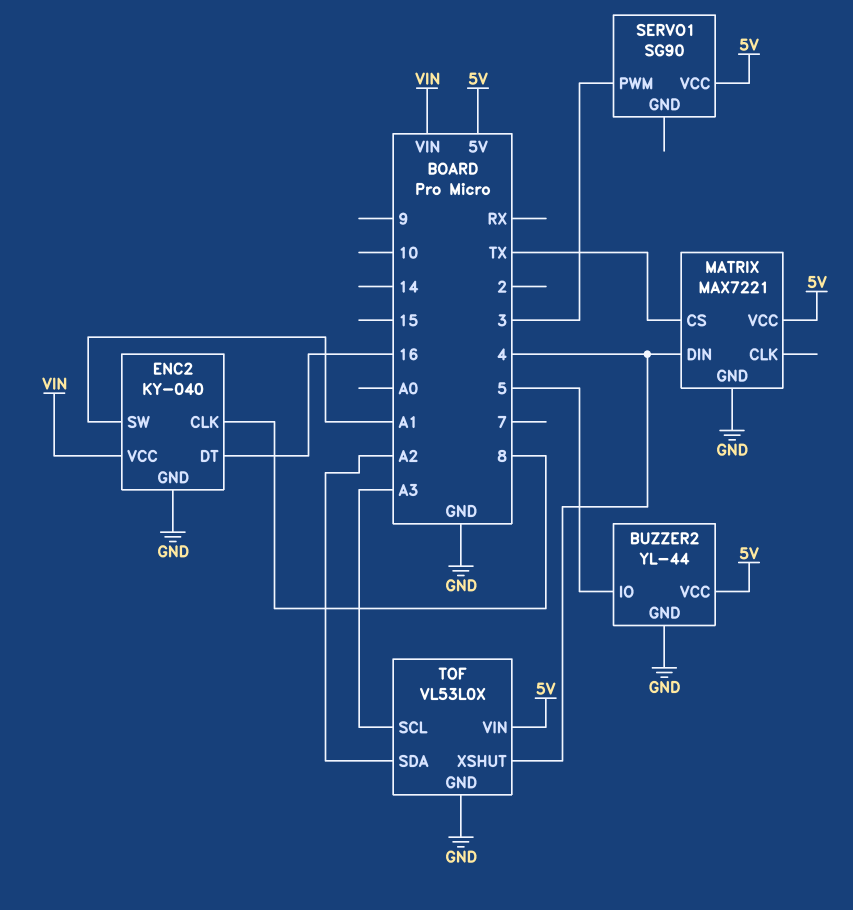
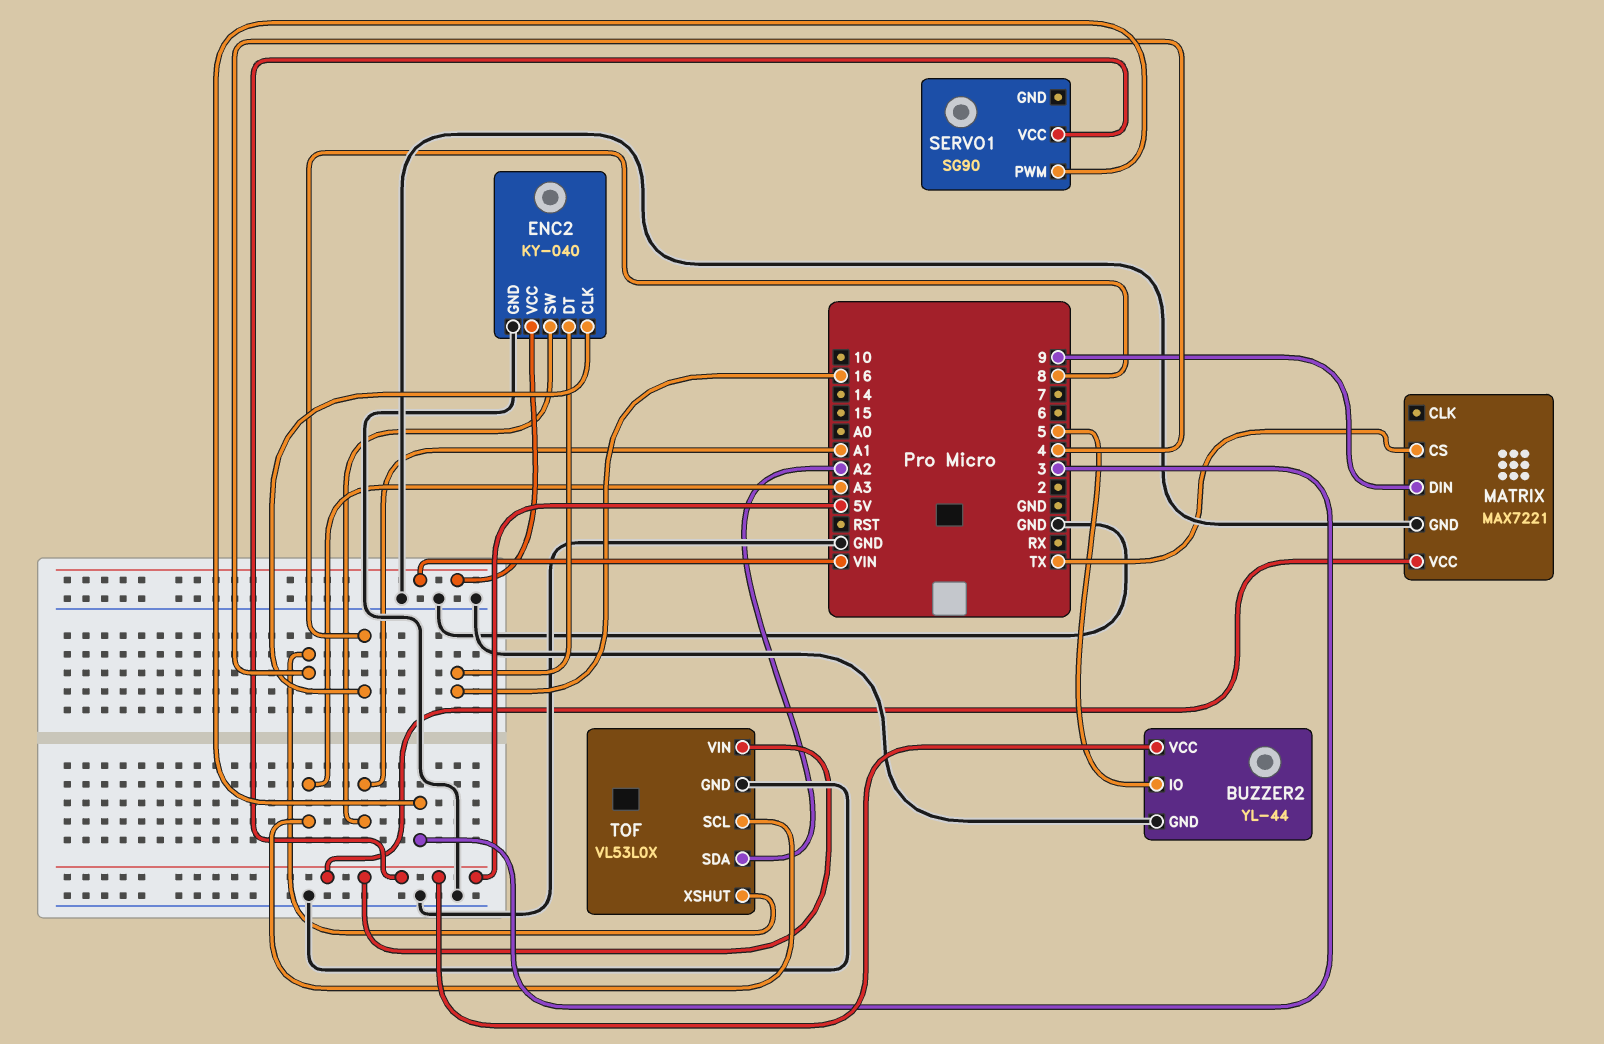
MATRIX pin DIN: 4 -> 9

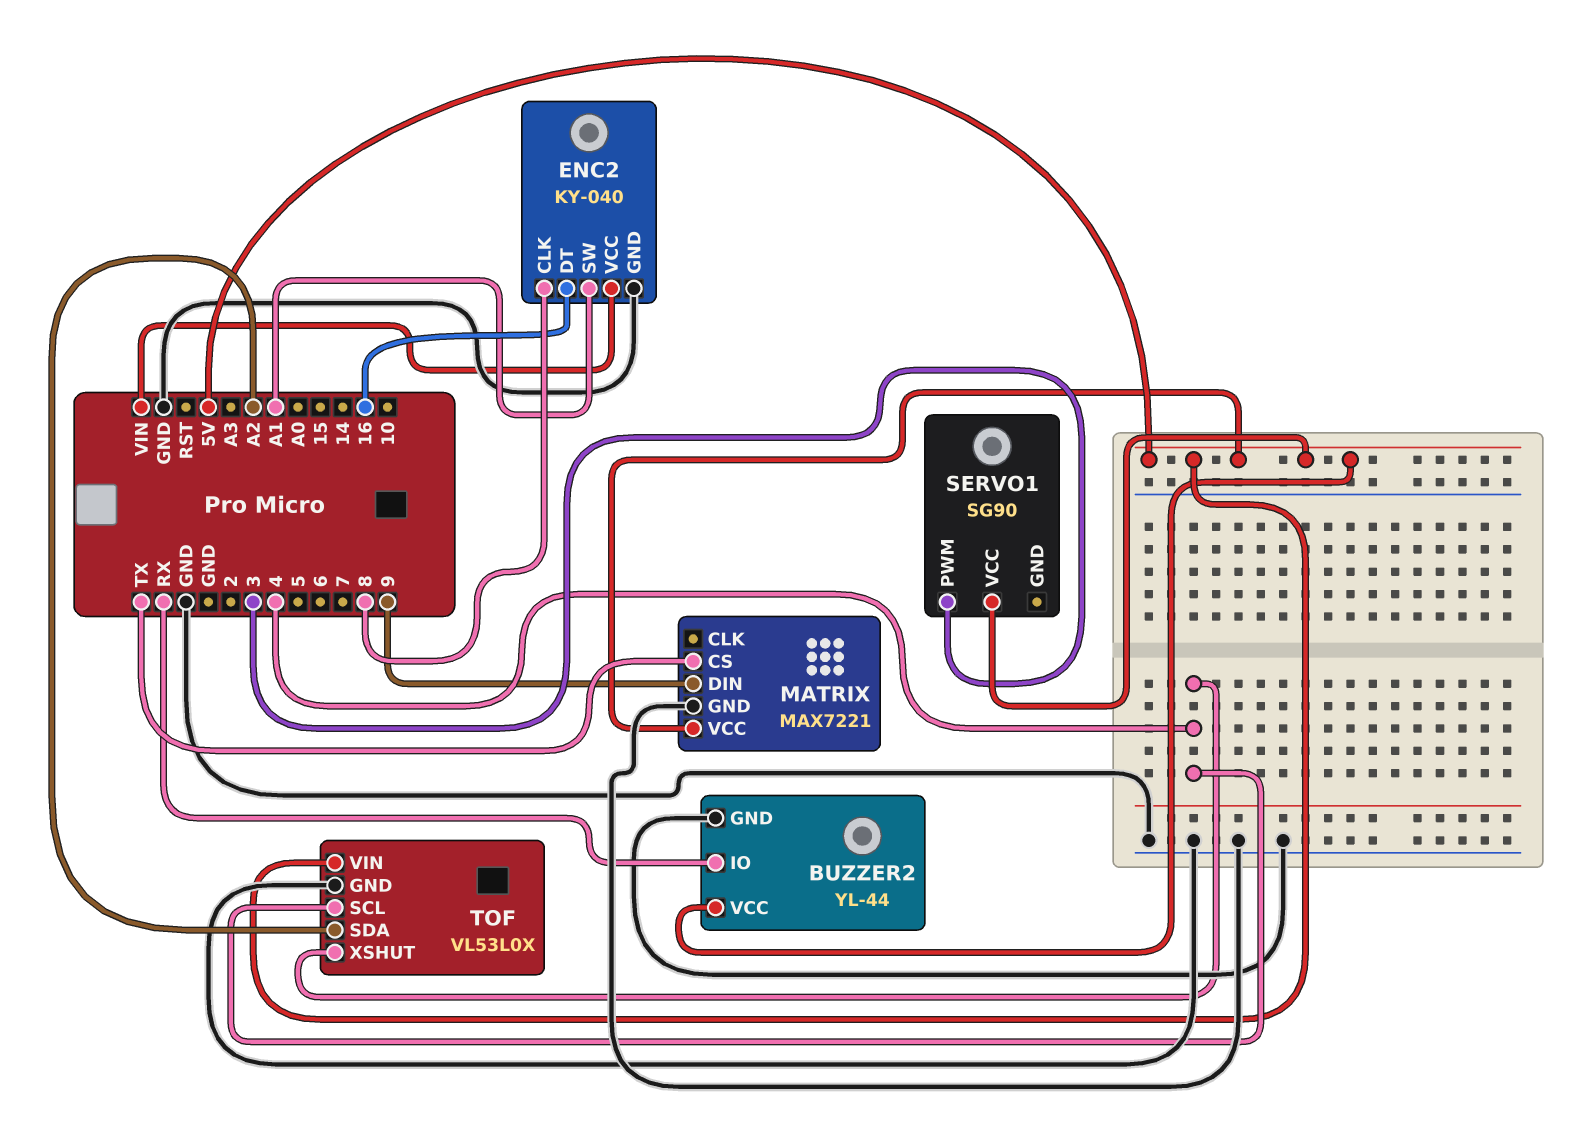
BUZZER2 pin IO: 5 -> RX
TOF pin SCL: A3 -> 4

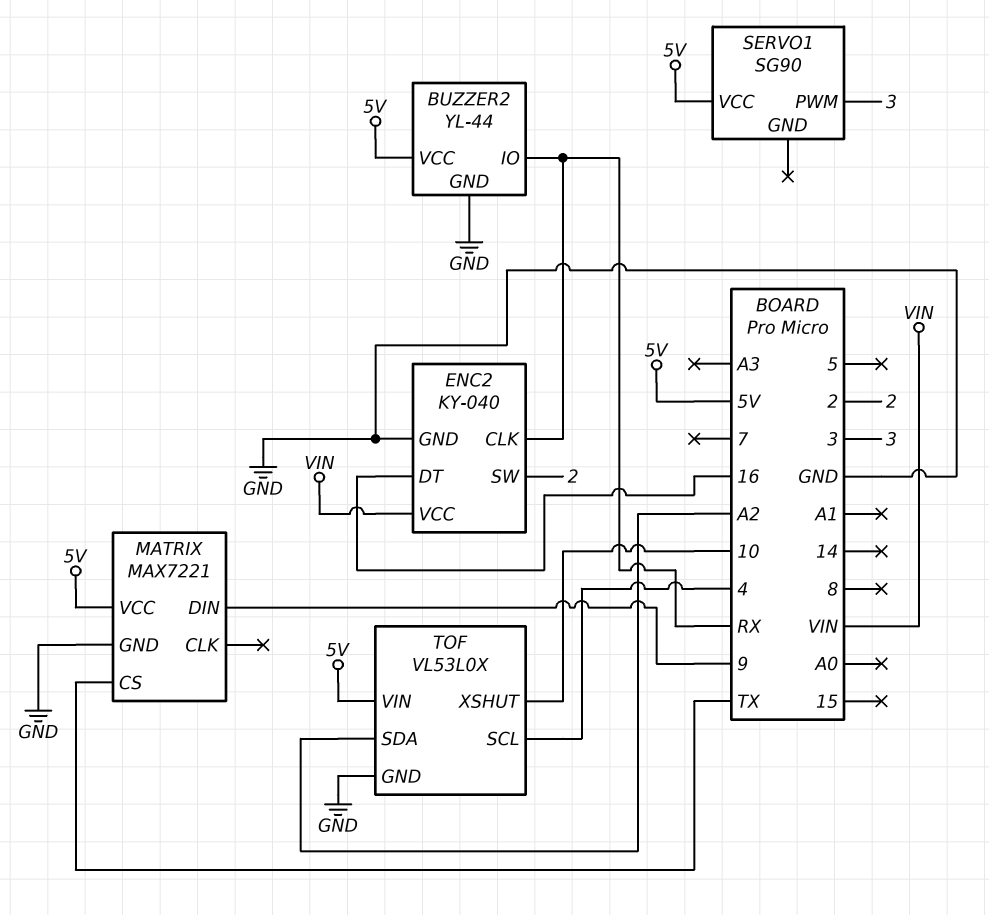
ENC2 pin CLK: 8 -> RX
ENC2 pin SW: A1 -> 2
TOF pin XSHUT: 4 -> 10

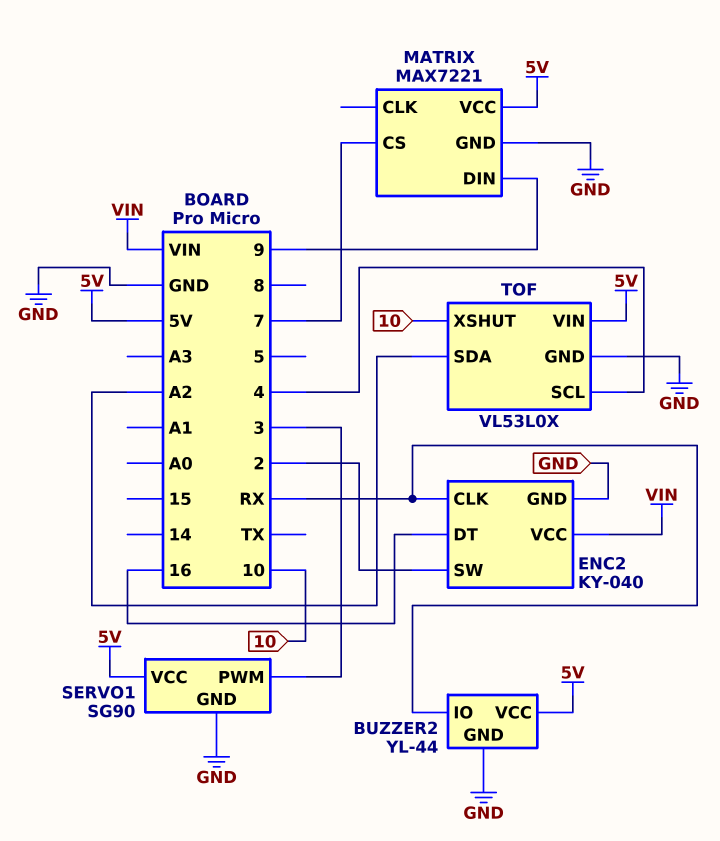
MATRIX pin CS: TX -> 7
SERVO1 pin GND: none -> GND

